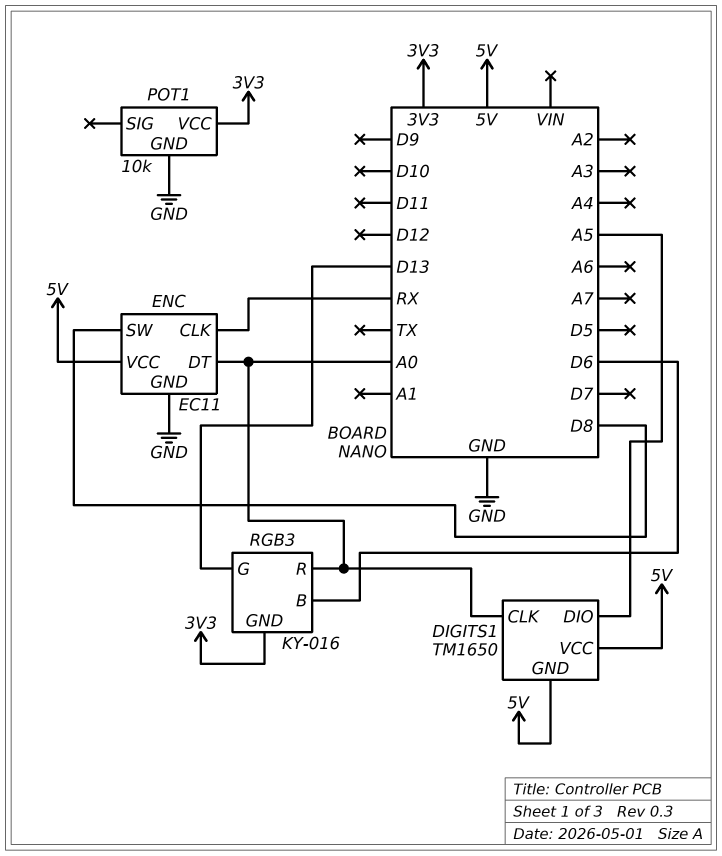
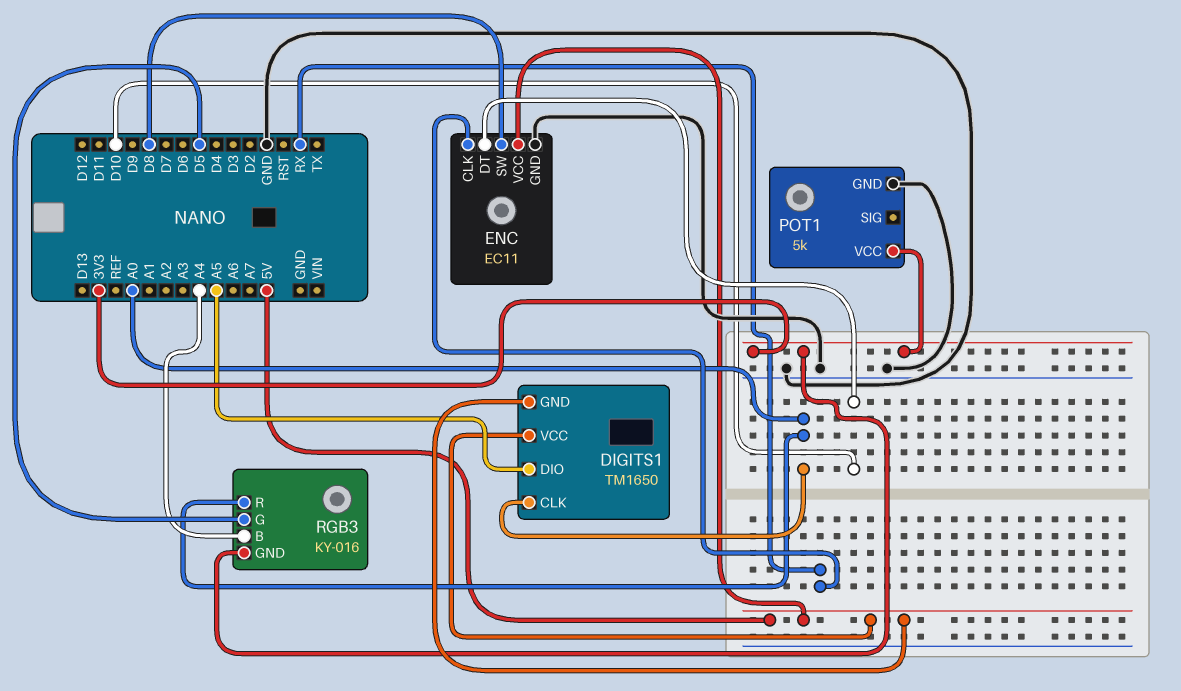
ENC pin DT: A0 -> D10
POT1: 10k -> 5k
RGB3 pin B: D6 -> A4
RGB3 pin G: D13 -> D5

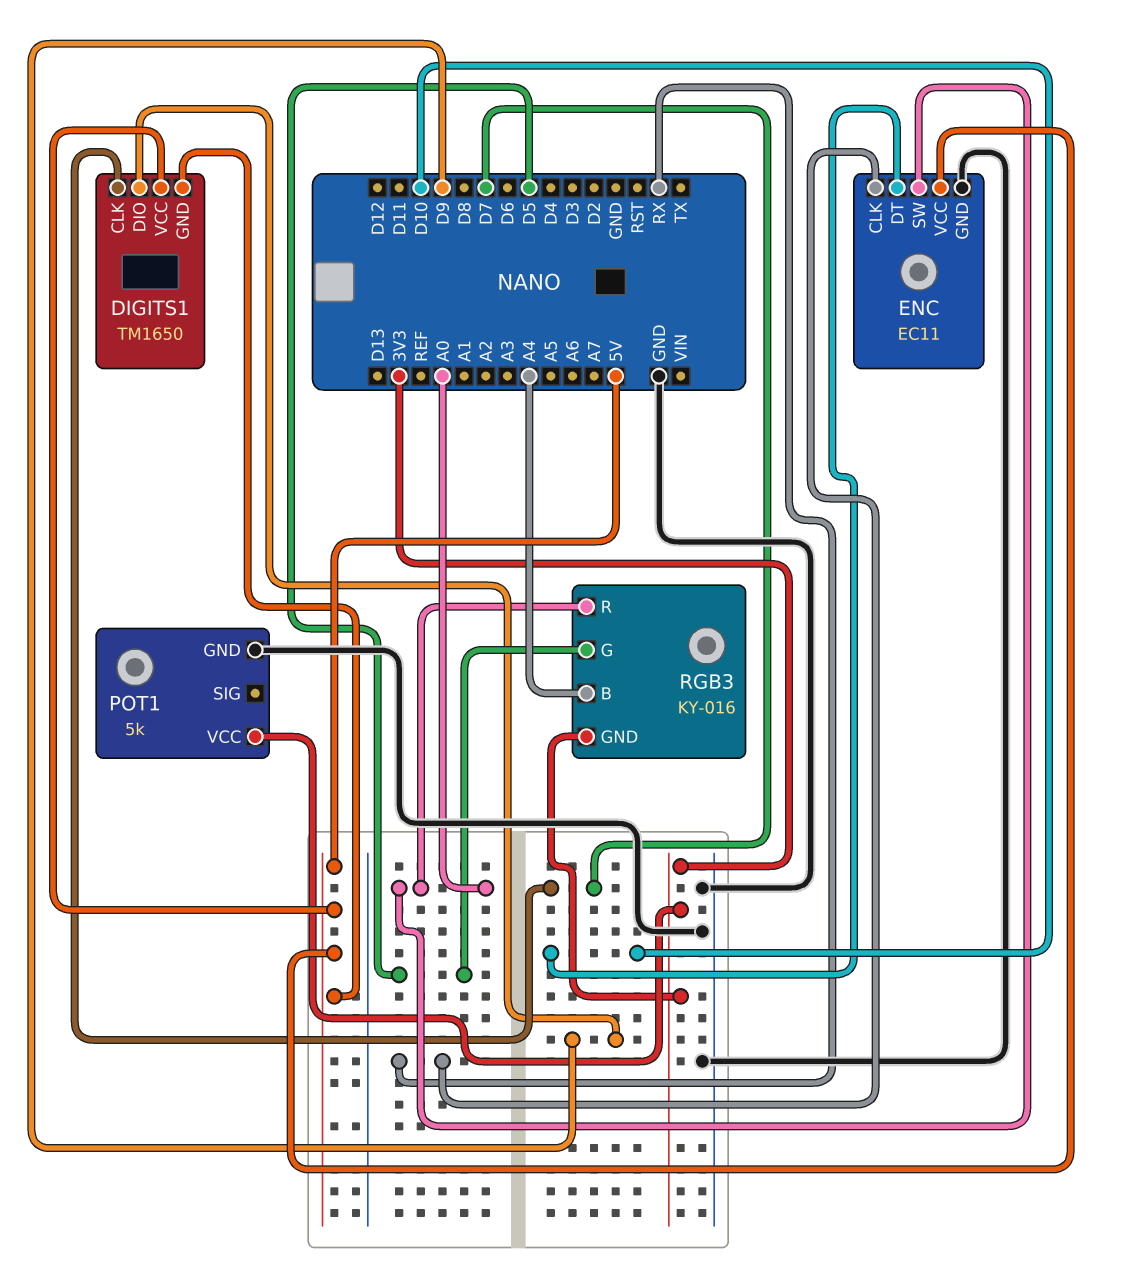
DIGITS1 pin CLK: A0 -> D7
DIGITS1 pin DIO: A5 -> D9
ENC pin SW: D8 -> A0

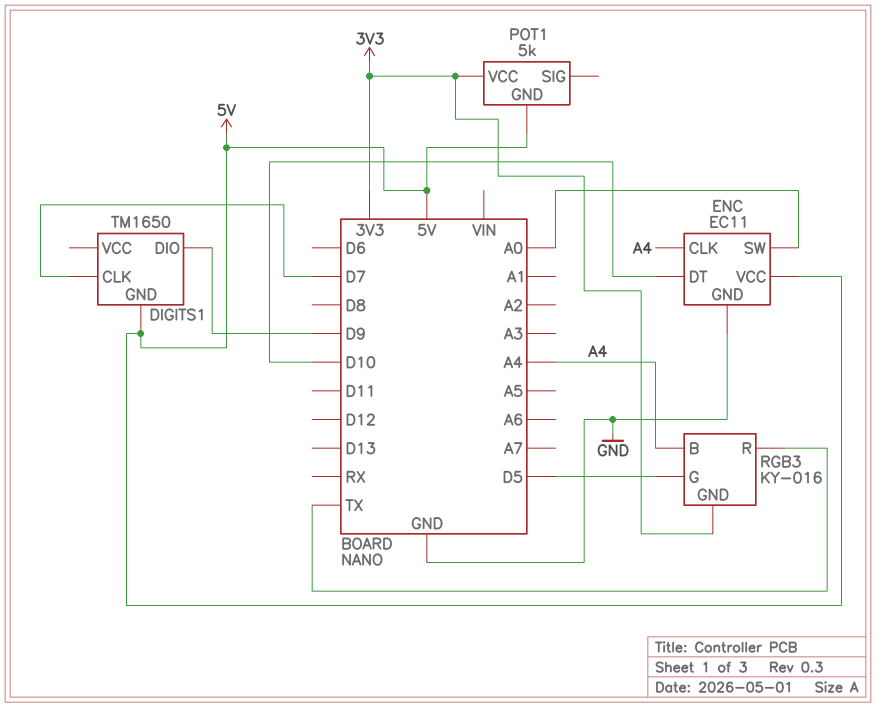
DIGITS1 pin VCC: 5V -> none
ENC pin CLK: RX -> A4
POT1 pin GND: GND -> 5V
RGB3 pin R: A0 -> TX

